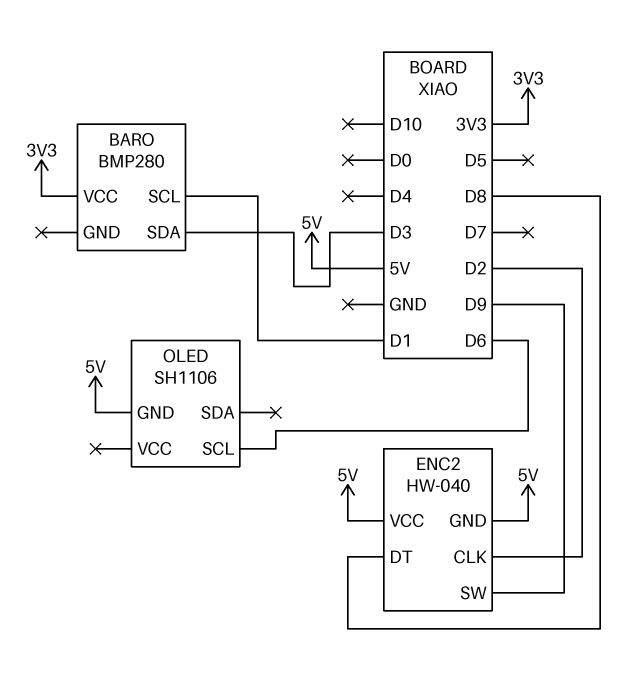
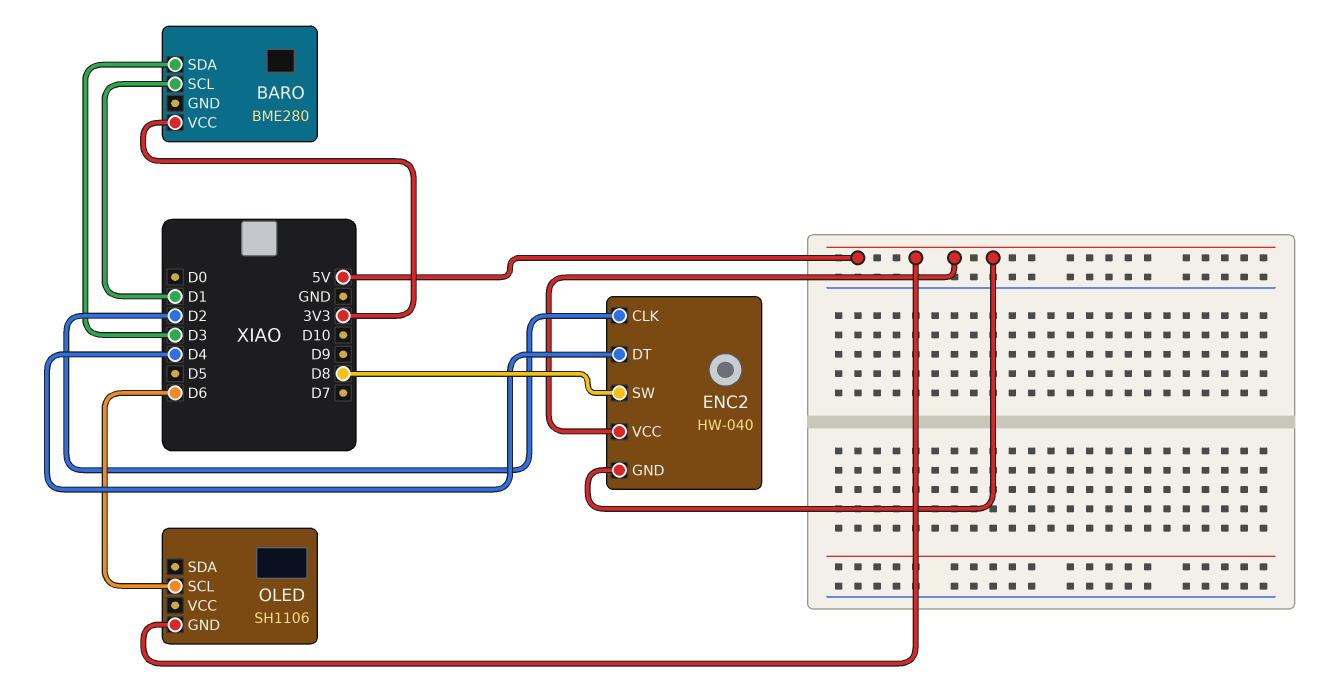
BARO: BMP280 -> BME280
ENC2 pin DT: D8 -> D4
ENC2 pin SW: D9 -> D8

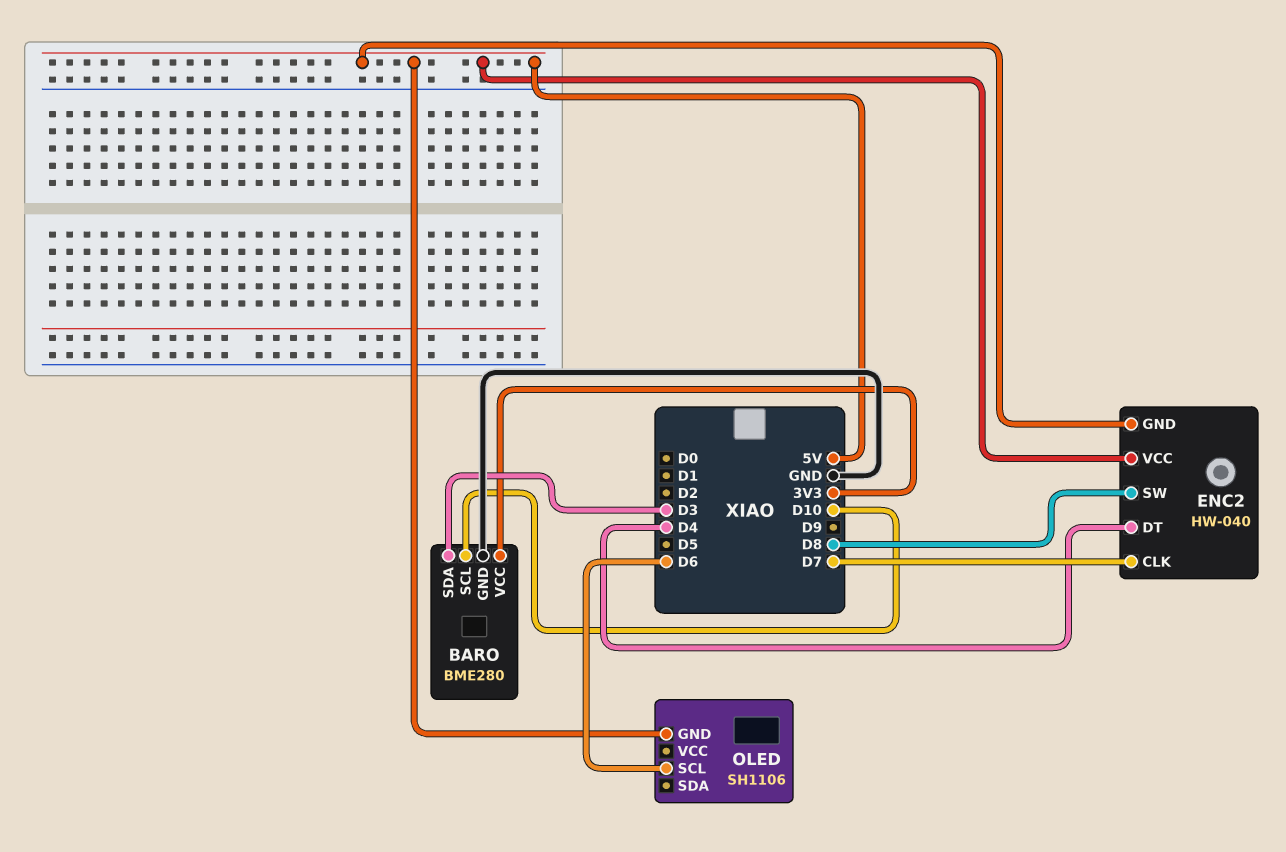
BARO pin GND: none -> GND
BARO pin SCL: D1 -> D10
ENC2 pin CLK: D2 -> D7

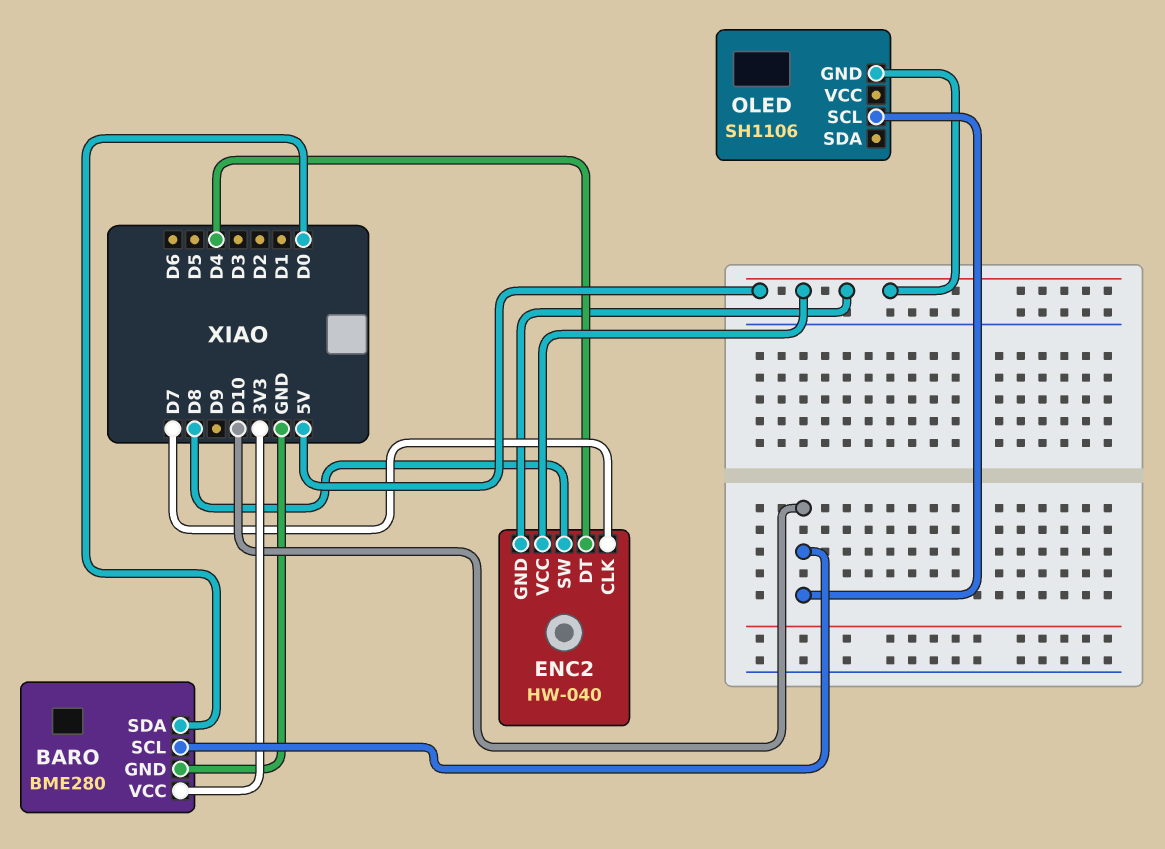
BARO pin SDA: D3 -> D0
OLED pin SCL: D6 -> D10

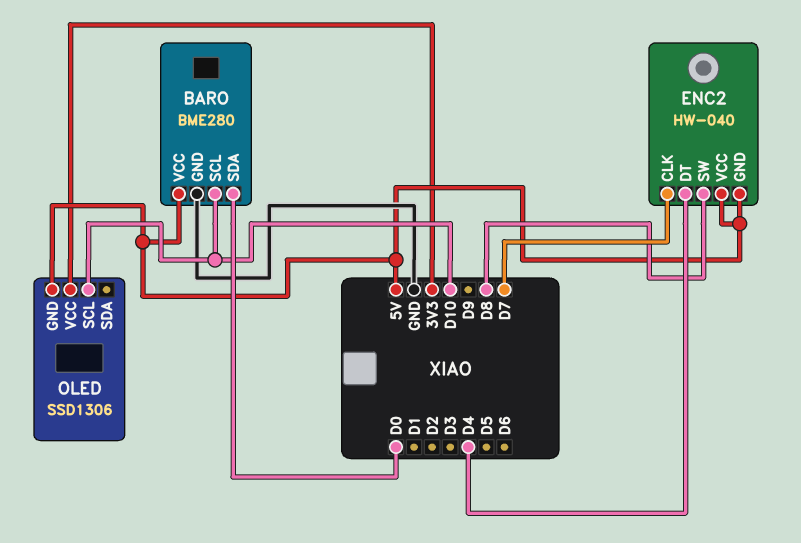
BARO pin VCC: 3V3 -> 5V
OLED: SH1106 -> SSD1306
OLED pin VCC: none -> 3V3

